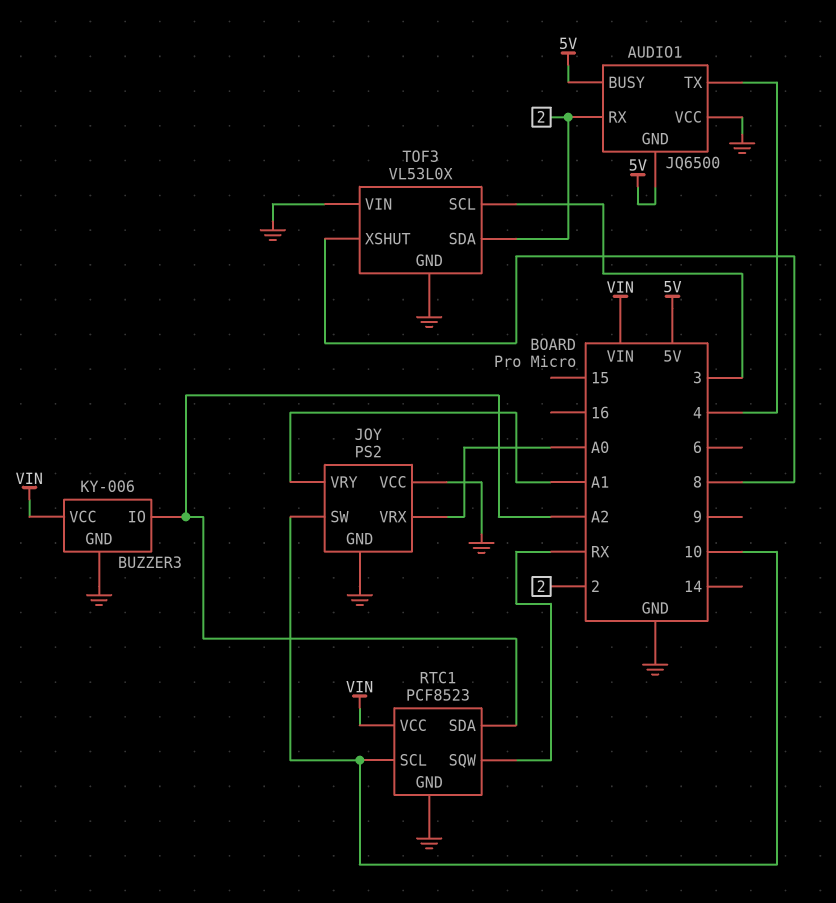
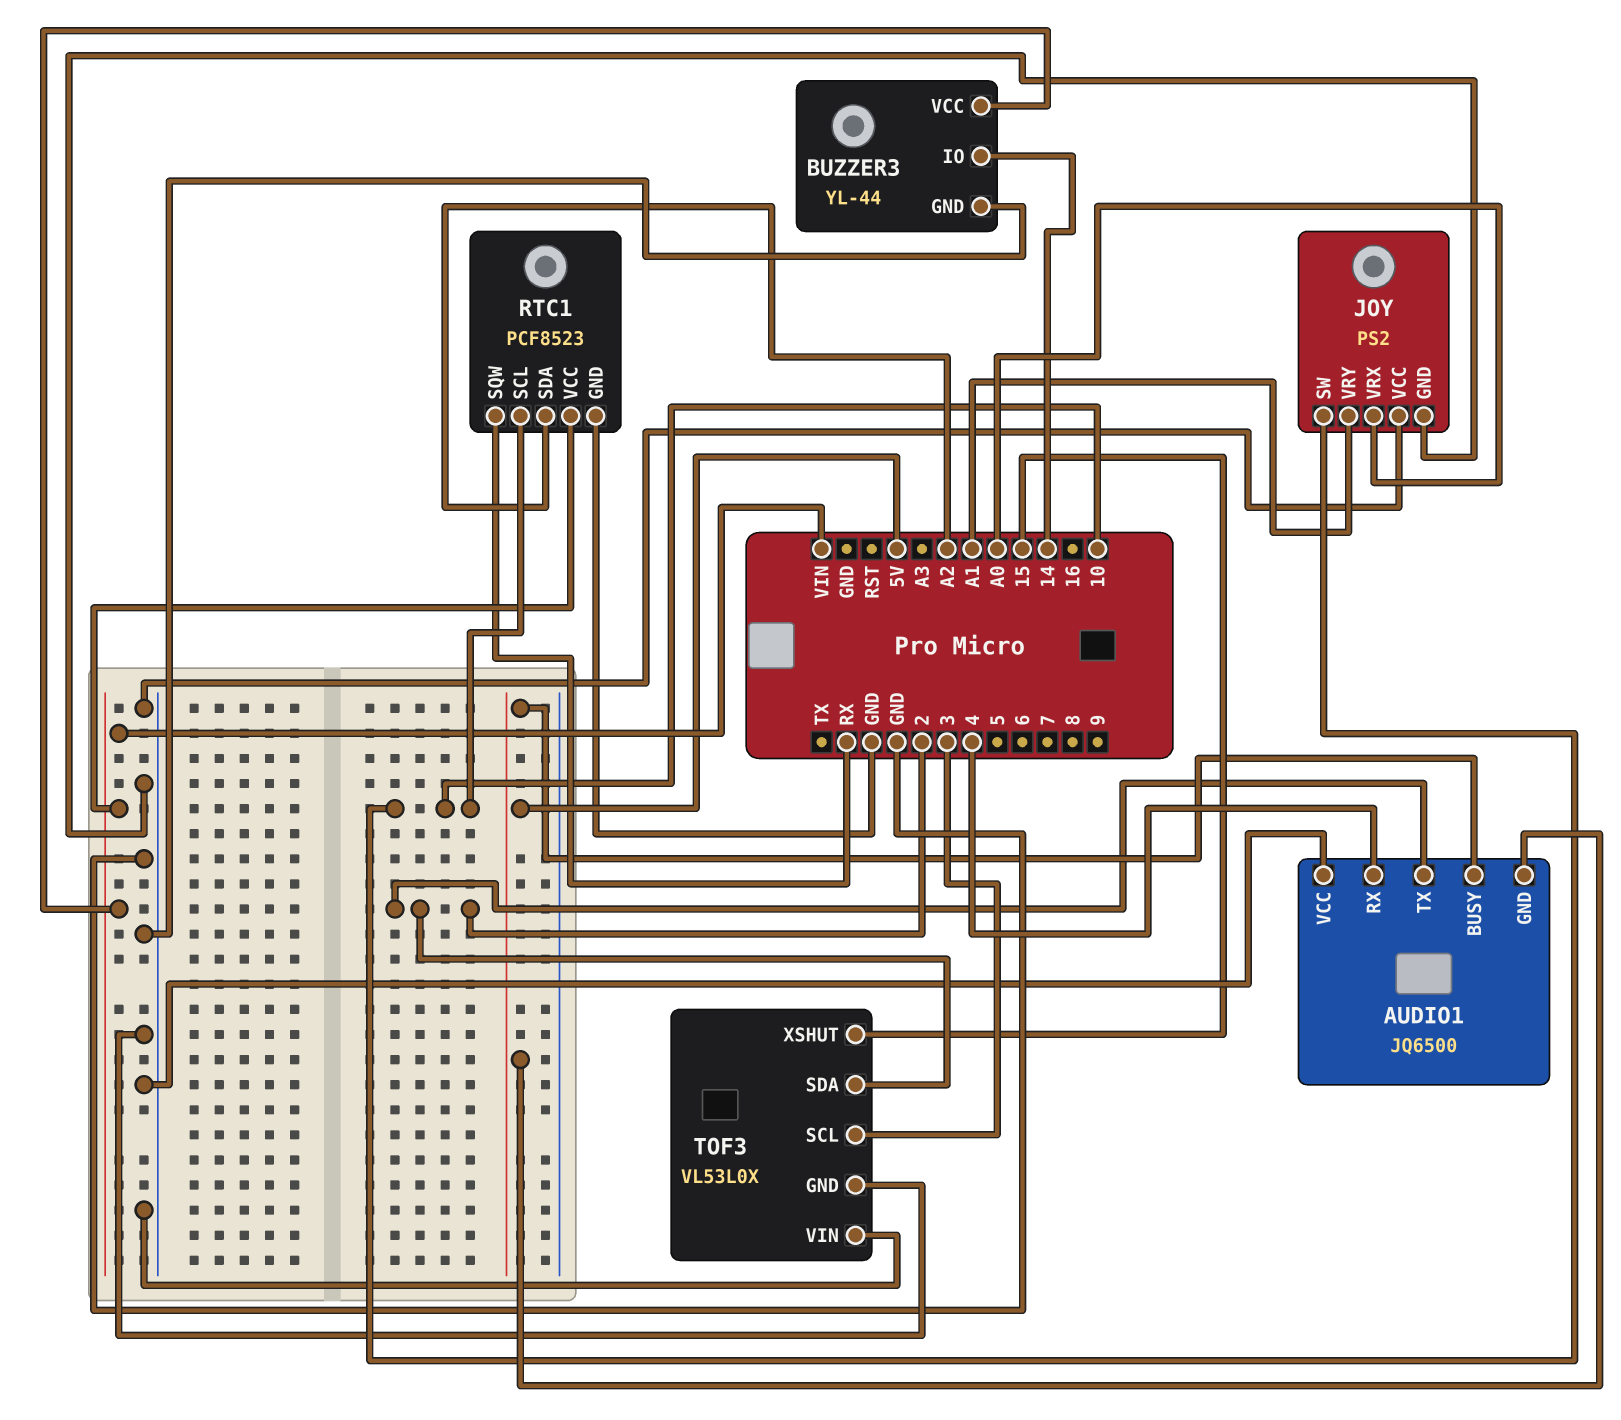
AUDIO1 pin RX: 2 -> 4
AUDIO1 pin TX: 4 -> 2
BUZZER3: KY-006 -> YL-44
BUZZER3 pin IO: A2 -> 14
TOF3 pin XSHUT: 8 -> 15

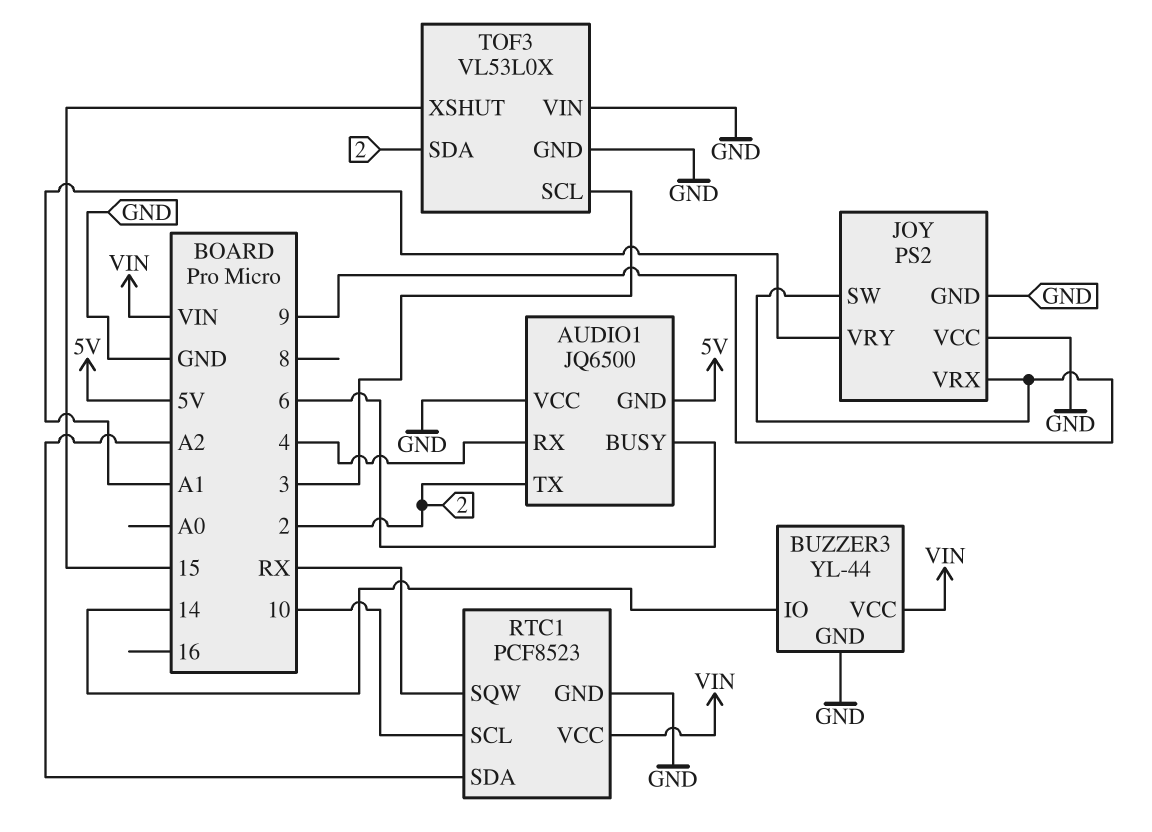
AUDIO1 pin BUSY: 5V -> 6
JOY pin SW: 10 -> 9
JOY pin VRX: A0 -> 9

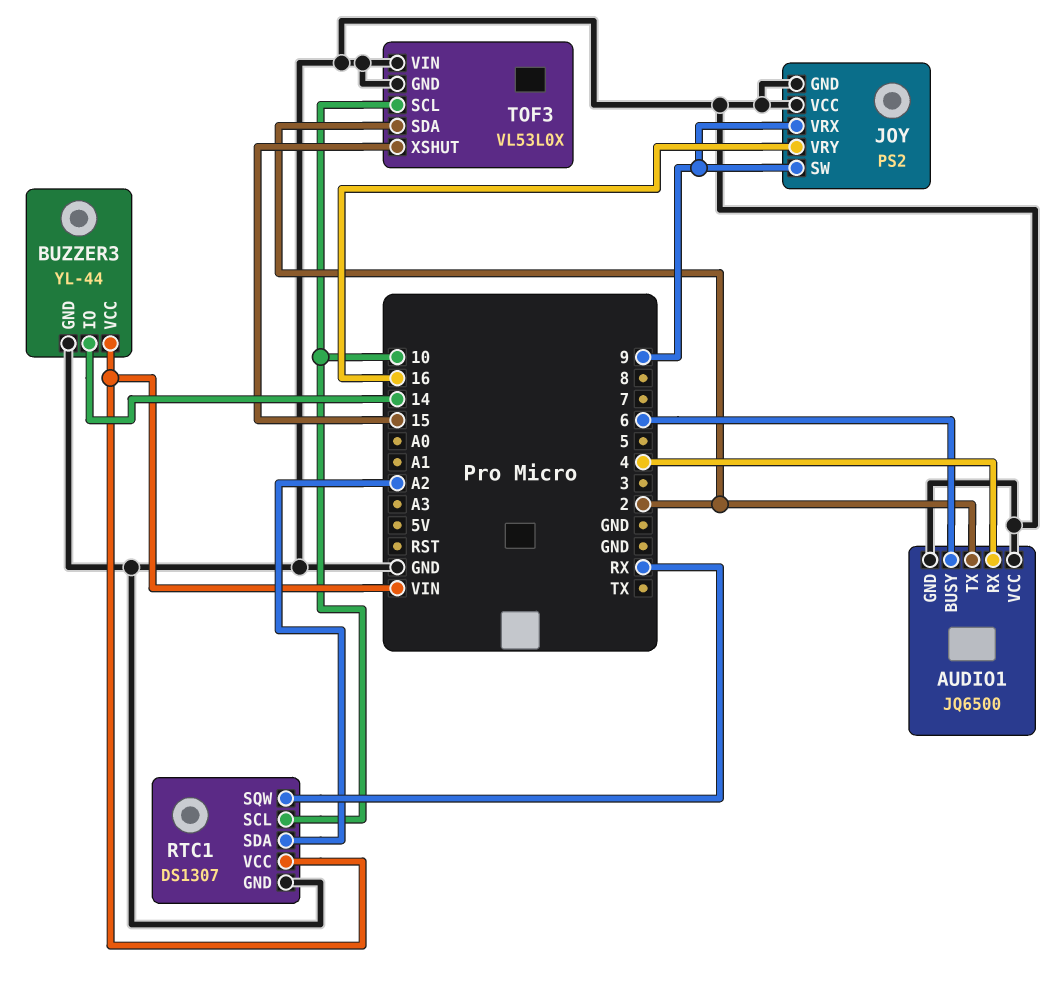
AUDIO1 pin GND: 5V -> GND
JOY pin VRY: A1 -> 16
RTC1: PCF8523 -> DS1307
TOF3 pin SCL: 3 -> 10

